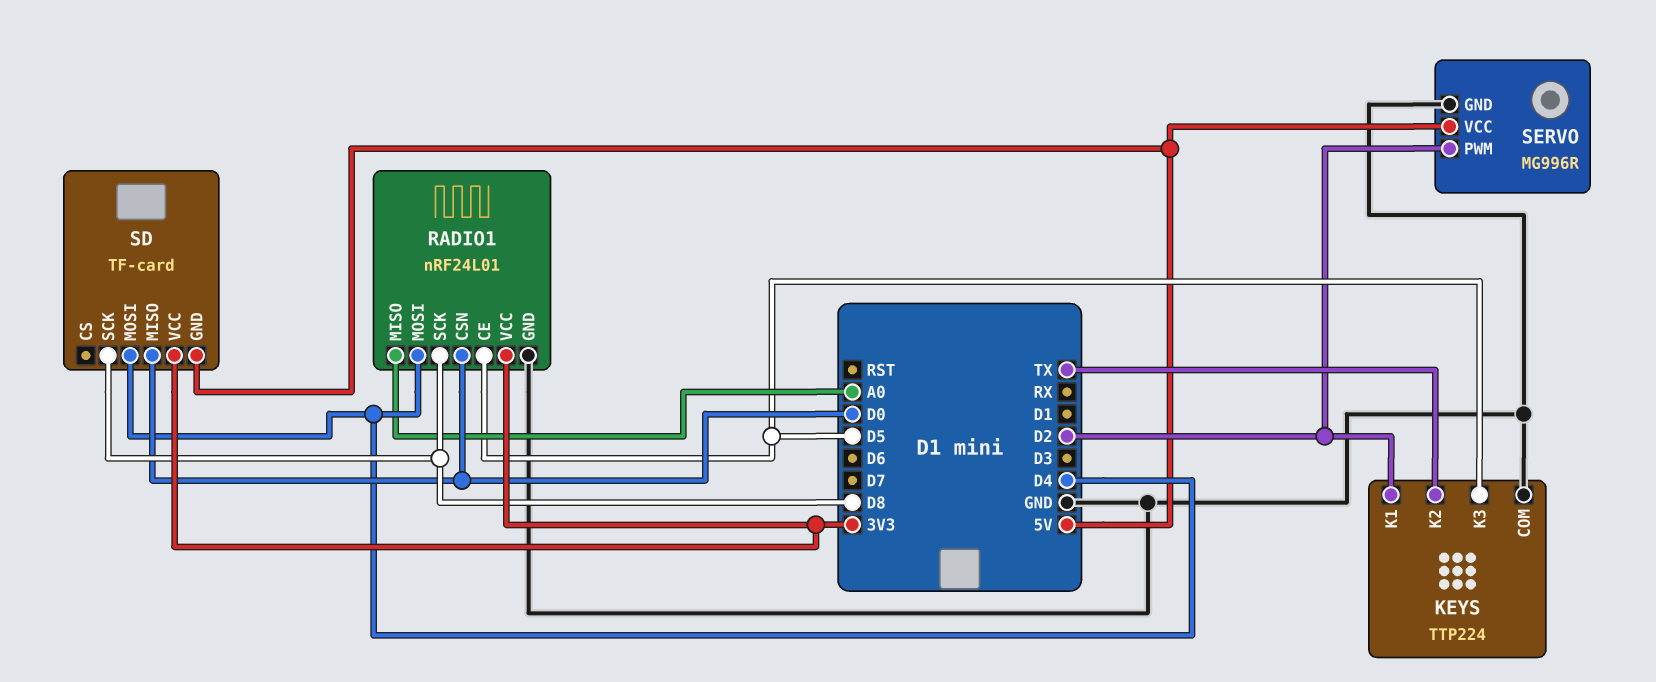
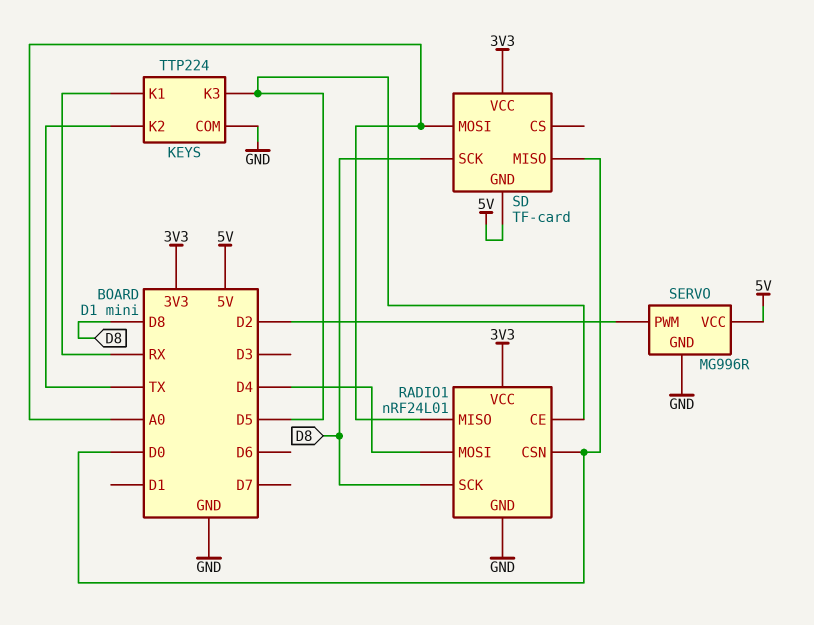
KEYS pin K1: D2 -> RX
SD pin MOSI: D4 -> A0

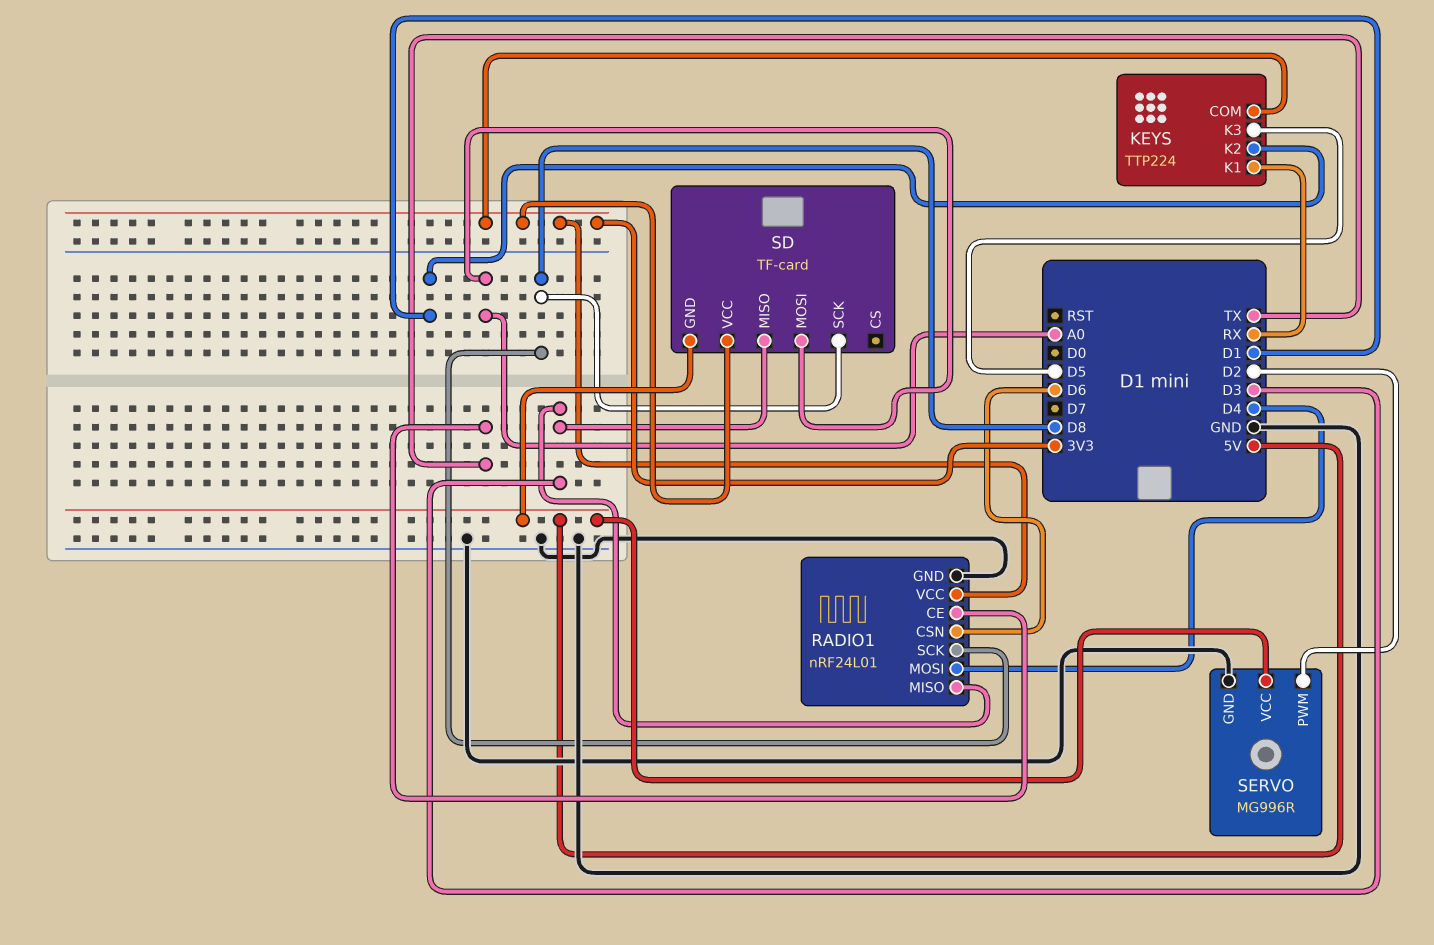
KEYS pin COM: GND -> 3V3
KEYS pin K2: TX -> D1
RADIO1 pin CE: D5 -> TX
RADIO1 pin CSN: D0 -> D6
RADIO1 pin MISO: A0 -> D3
SD pin MISO: D0 -> D3

